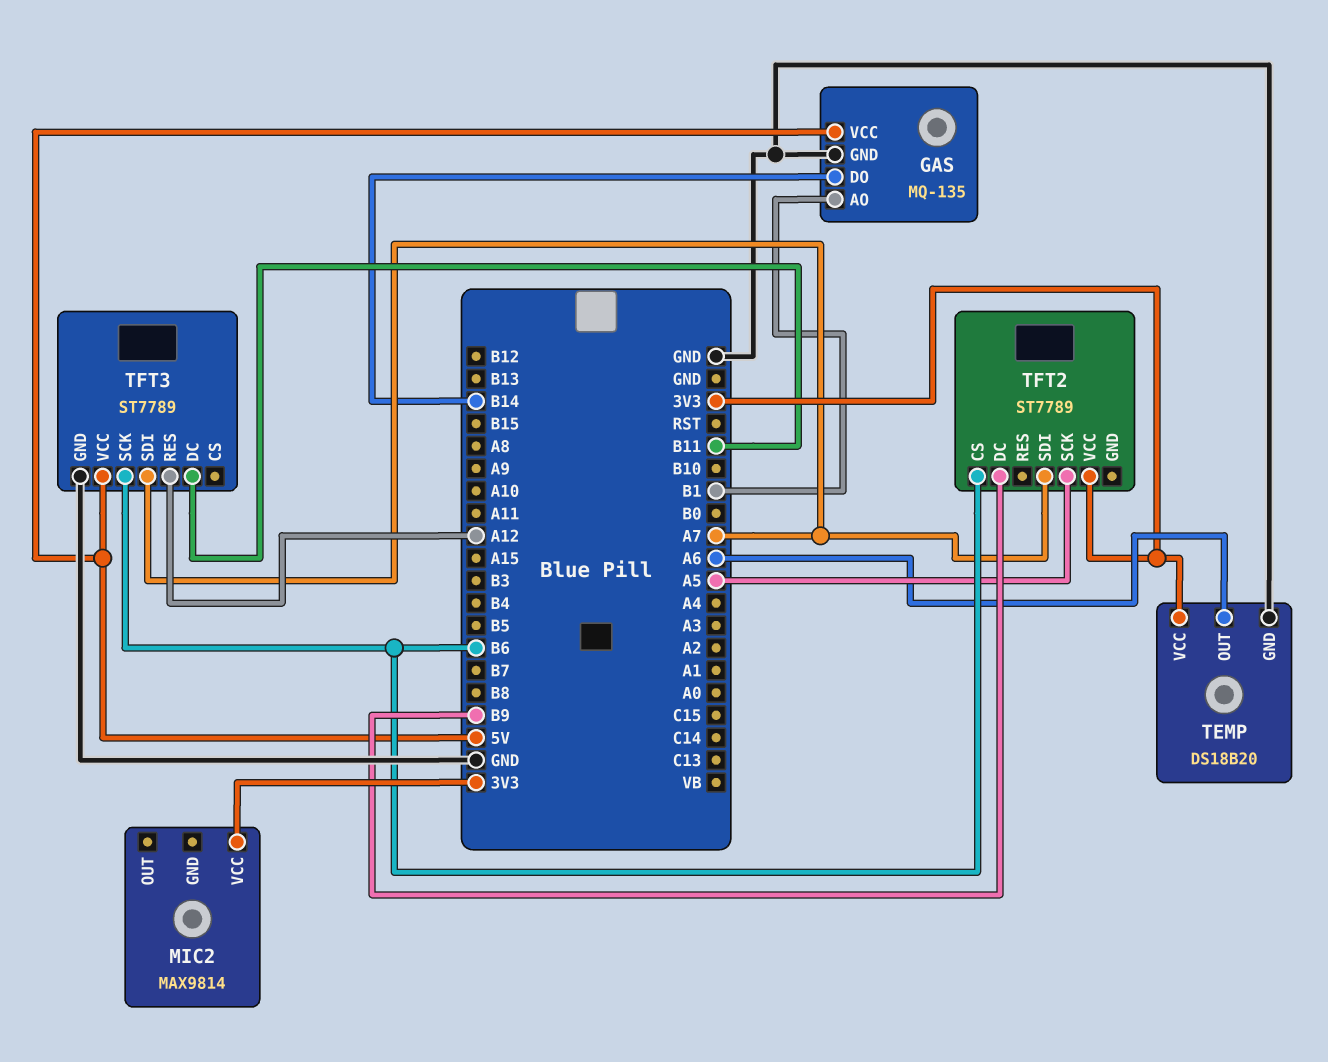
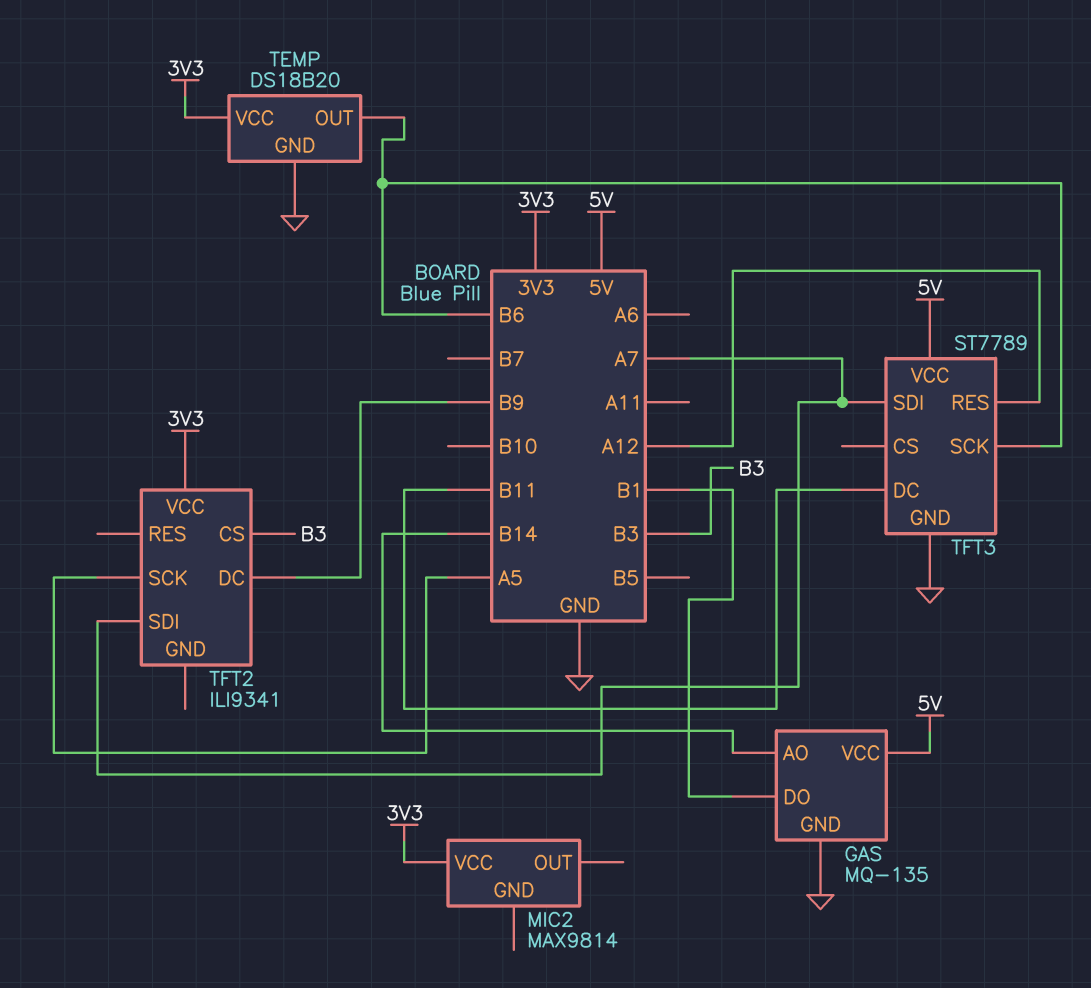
GAS pin AO: B1 -> B14
GAS pin DO: B14 -> B1
TEMP pin OUT: A6 -> B6
TFT2: ST7789 -> ILI9341
TFT2 pin CS: B6 -> B3

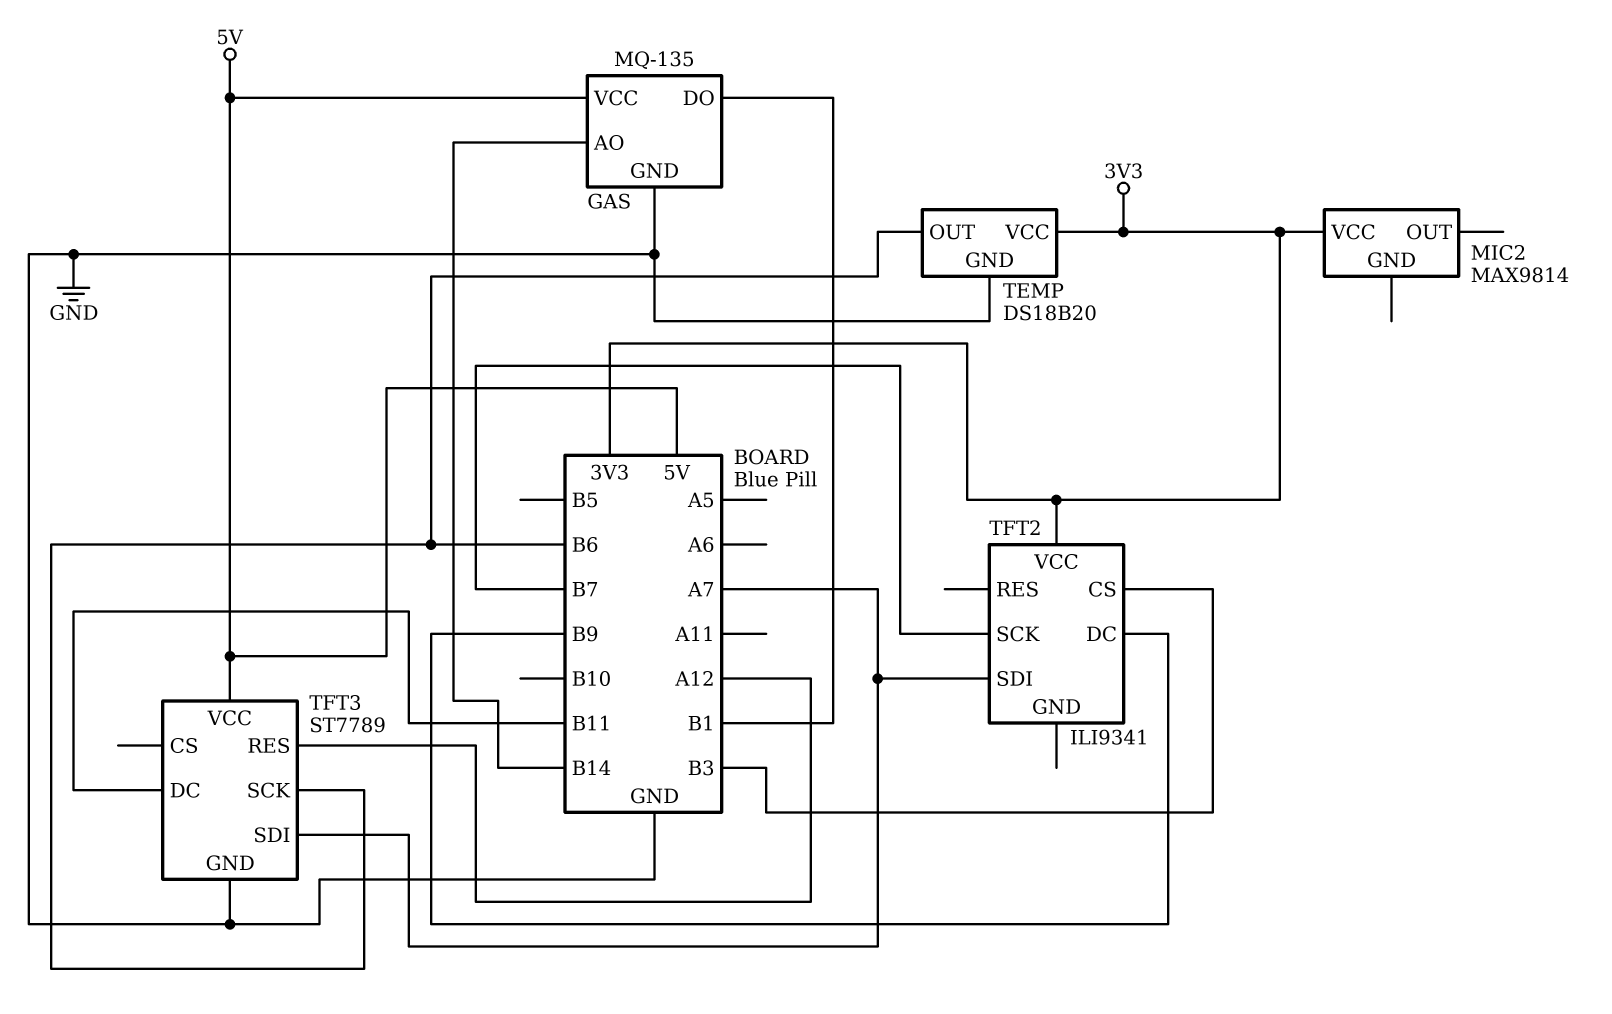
TFT2 pin SCK: A5 -> B7

